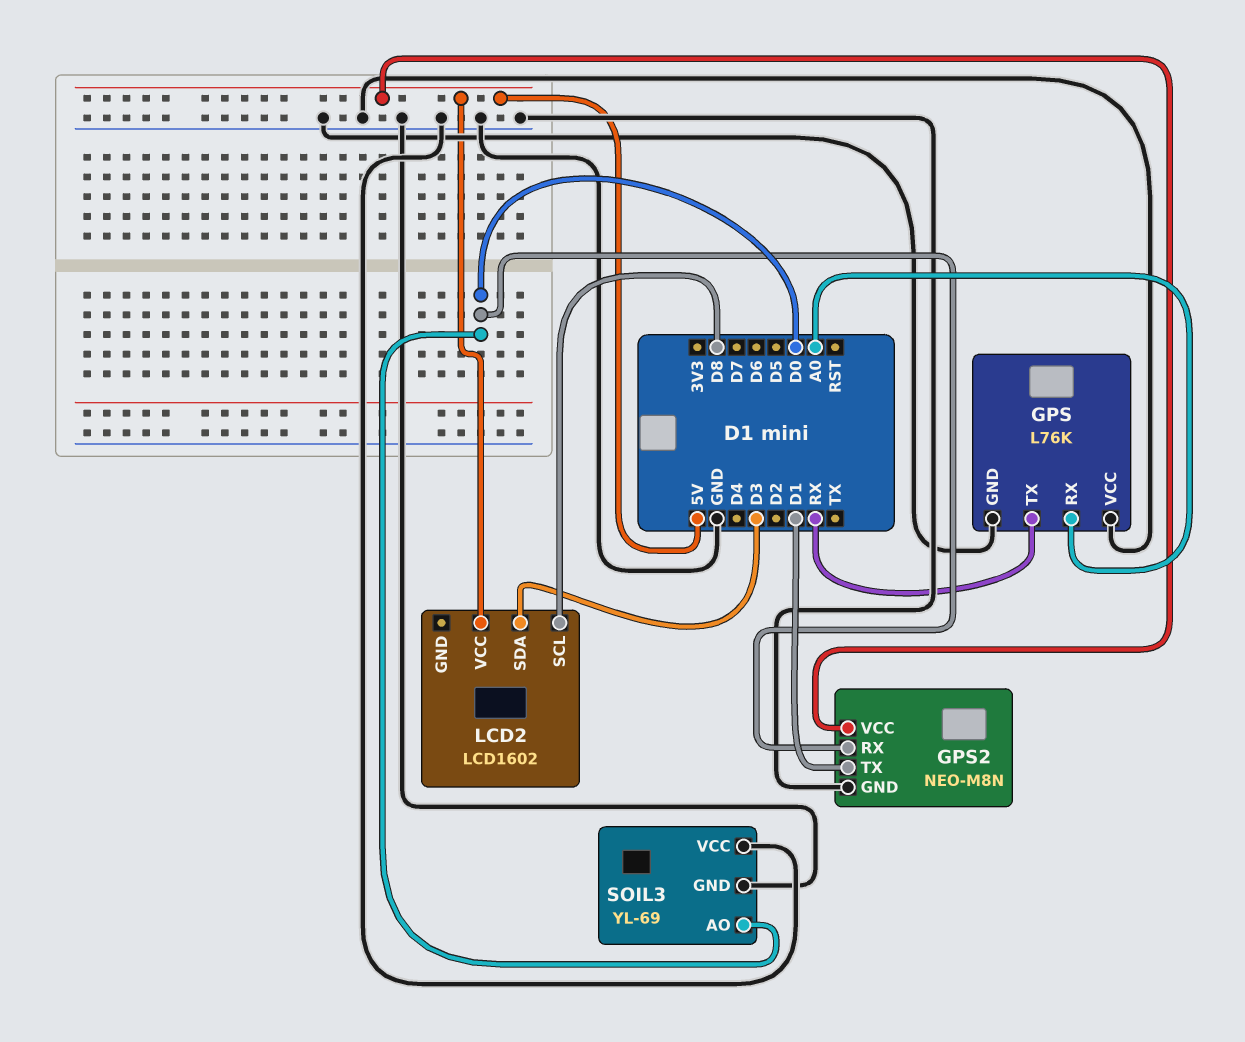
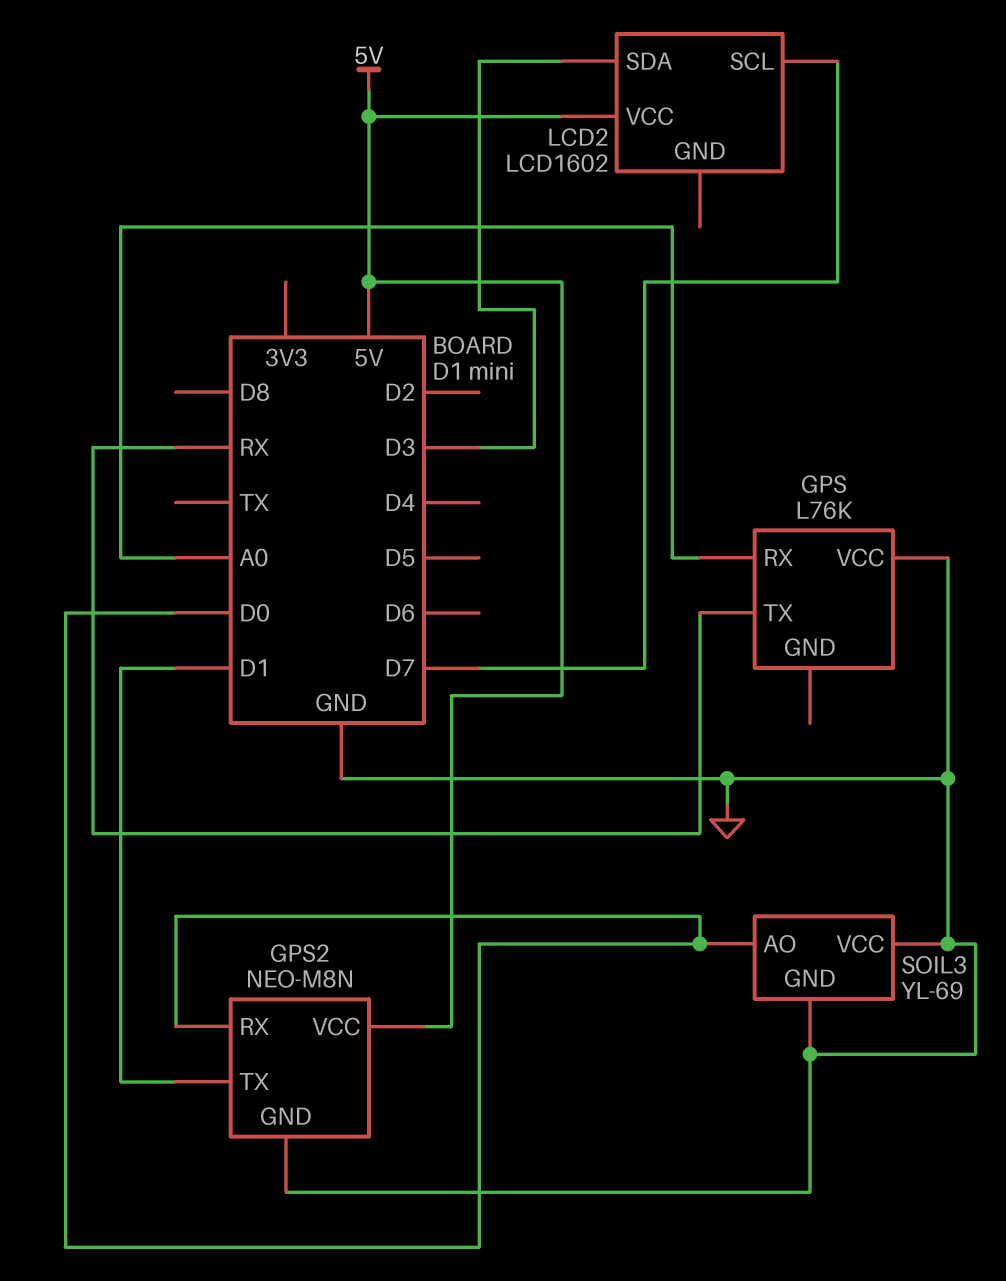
GPS pin GND: GND -> none
LCD2 pin SCL: D8 -> D7

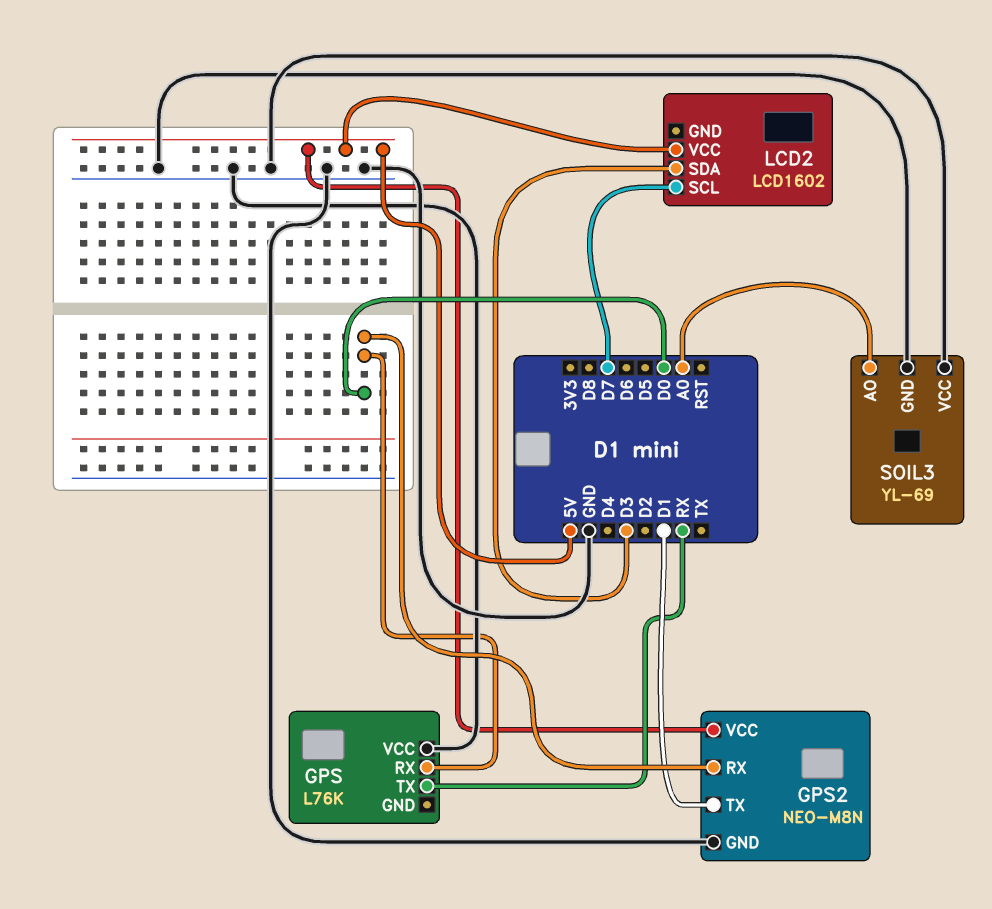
GPS pin RX: A0 -> D0
SOIL3 pin AO: D0 -> A0

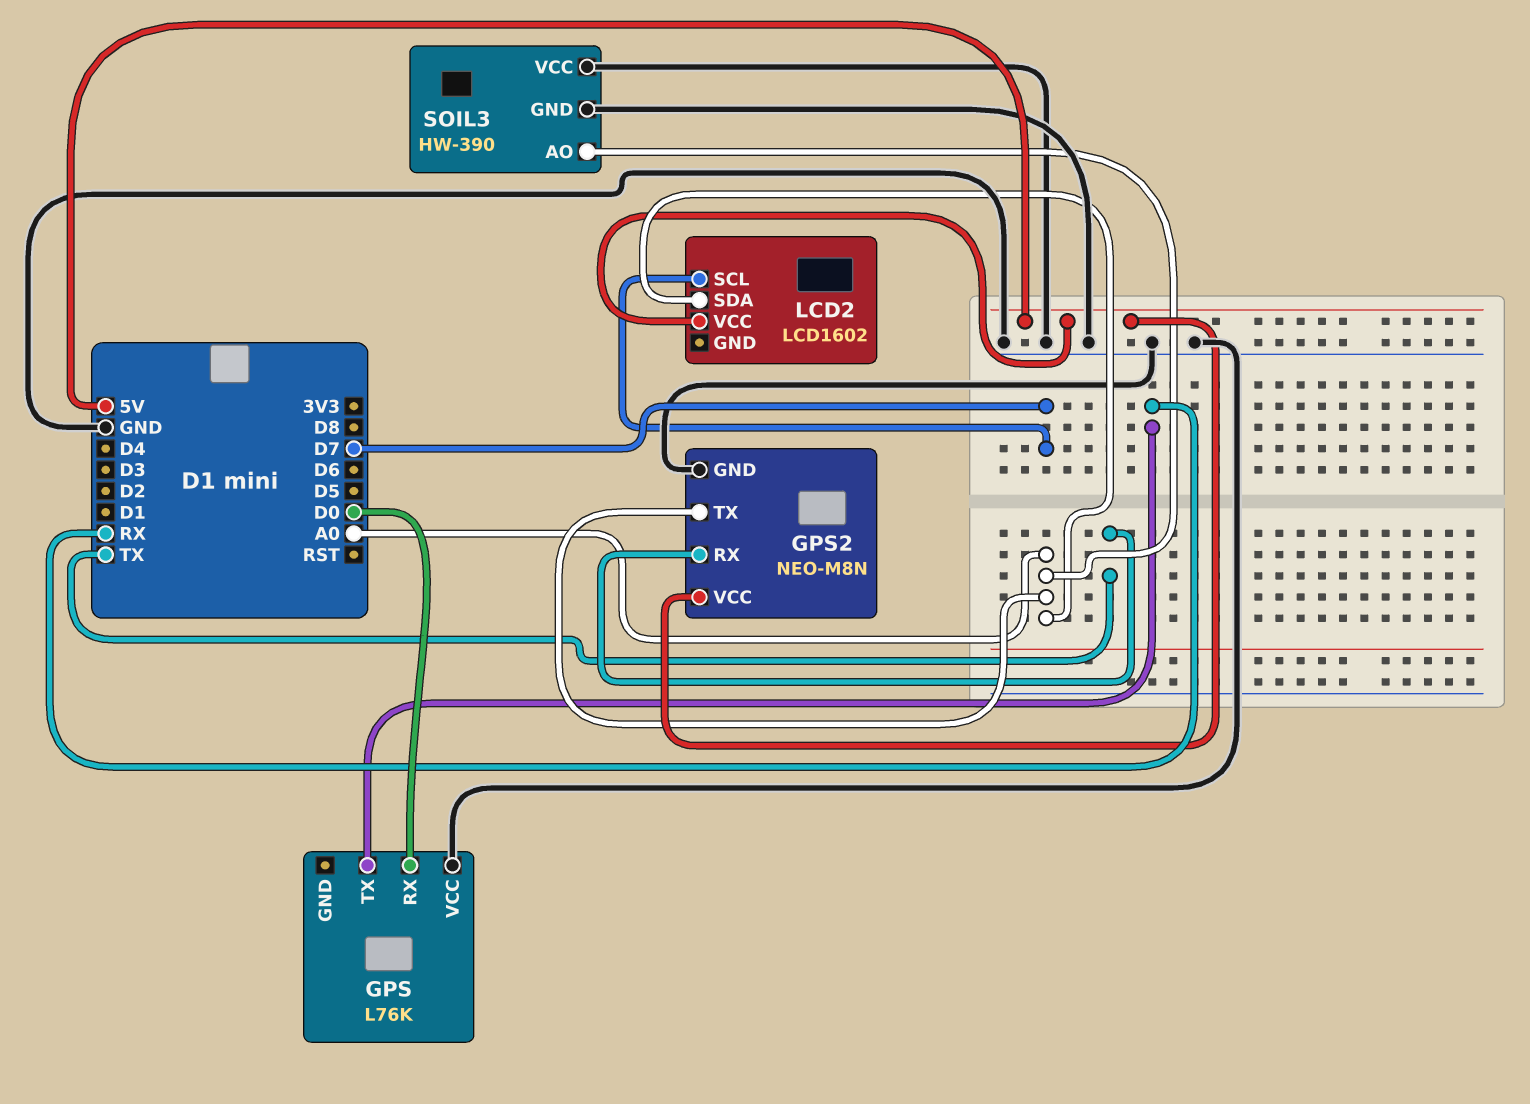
GPS2 pin RX: D0 -> TX
GPS2 pin TX: D1 -> A0
LCD2 pin SDA: D3 -> A0
SOIL3: YL-69 -> HW-390

